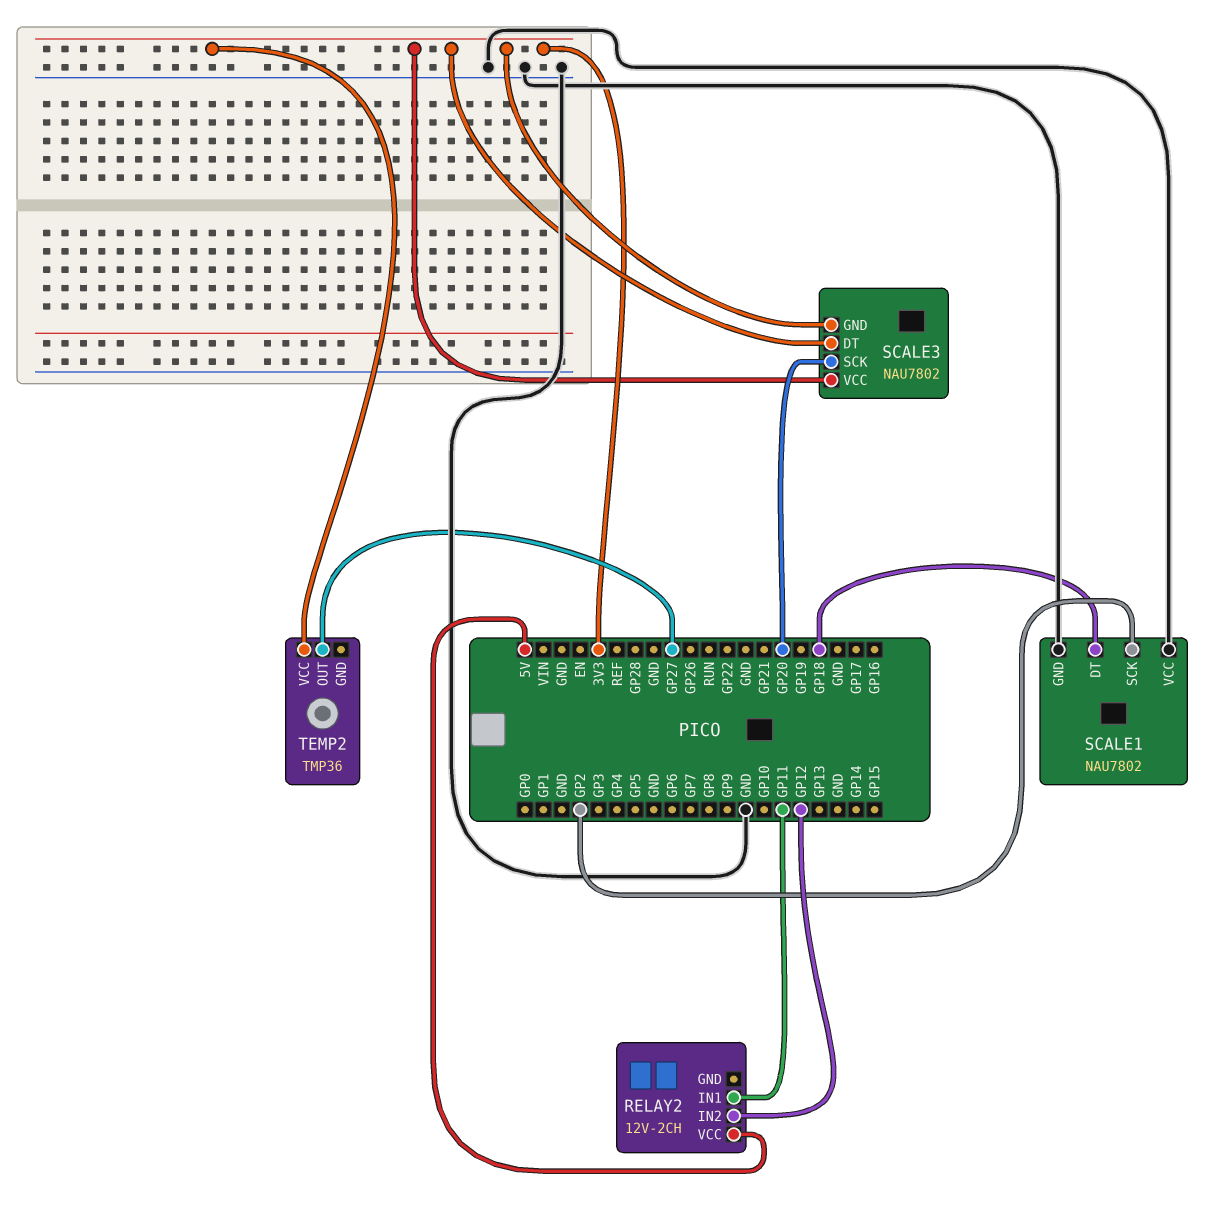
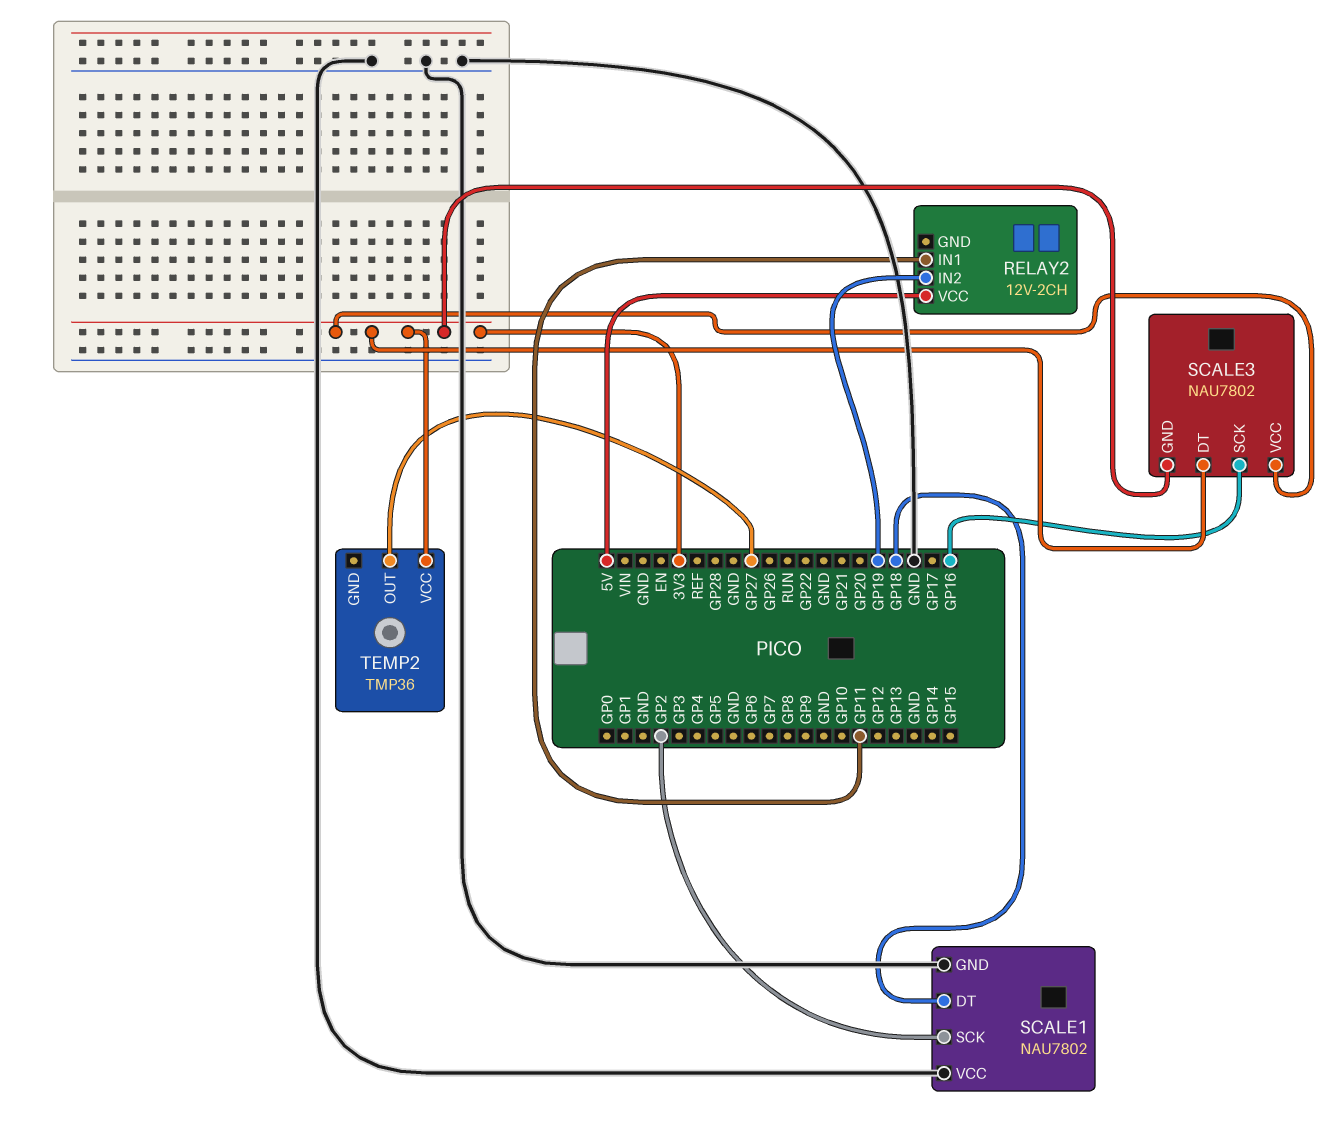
RELAY2 pin IN2: GP12 -> GP19
SCALE3 pin SCK: GP20 -> GP16

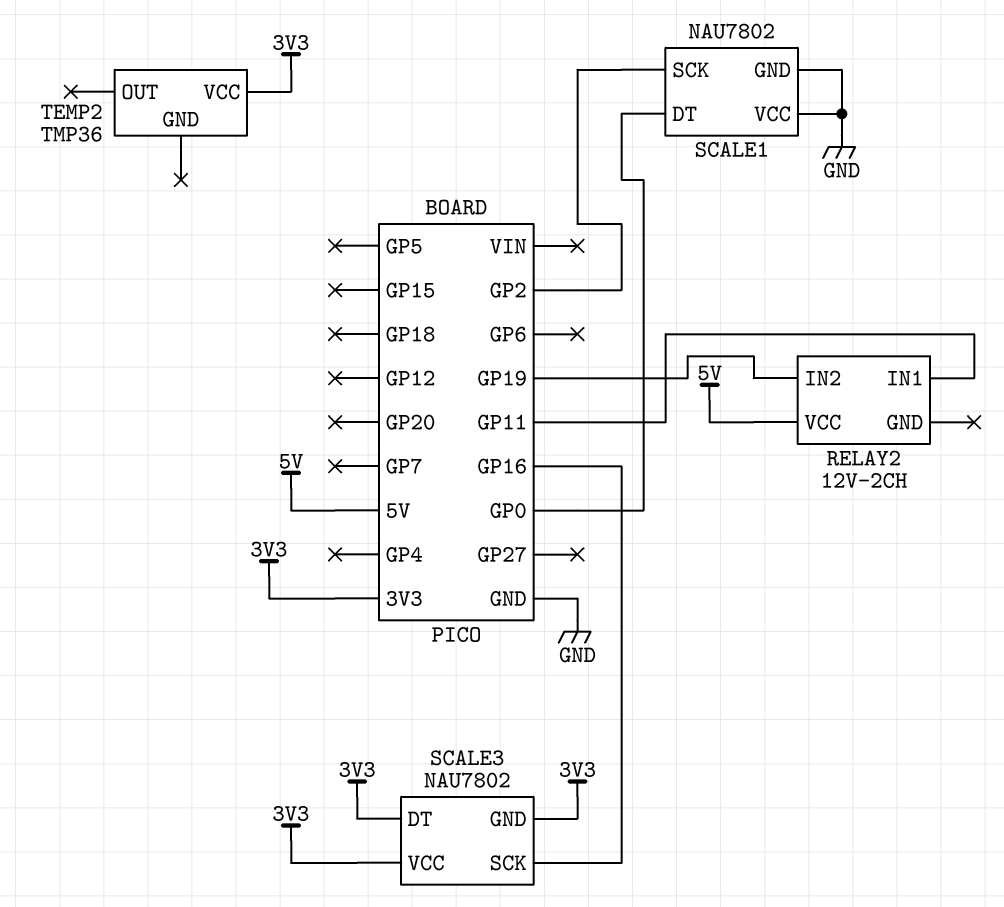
SCALE1 pin DT: GP18 -> GP0
TEMP2 pin OUT: GP27 -> none

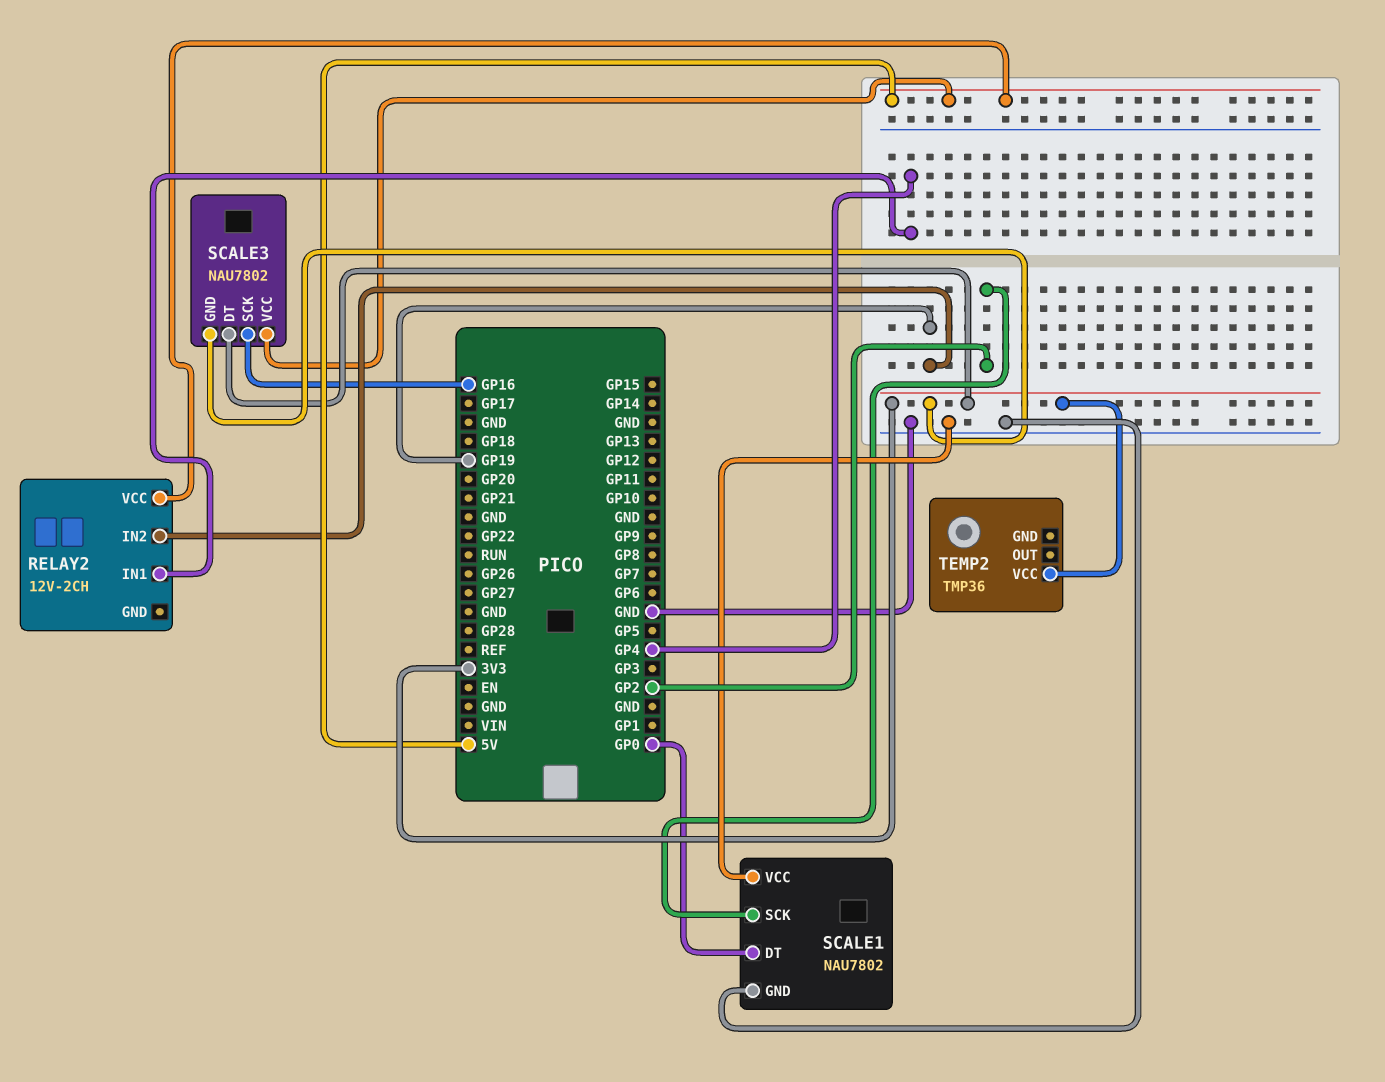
RELAY2 pin IN1: GP11 -> GP4
SCALE3 pin VCC: 3V3 -> 5V

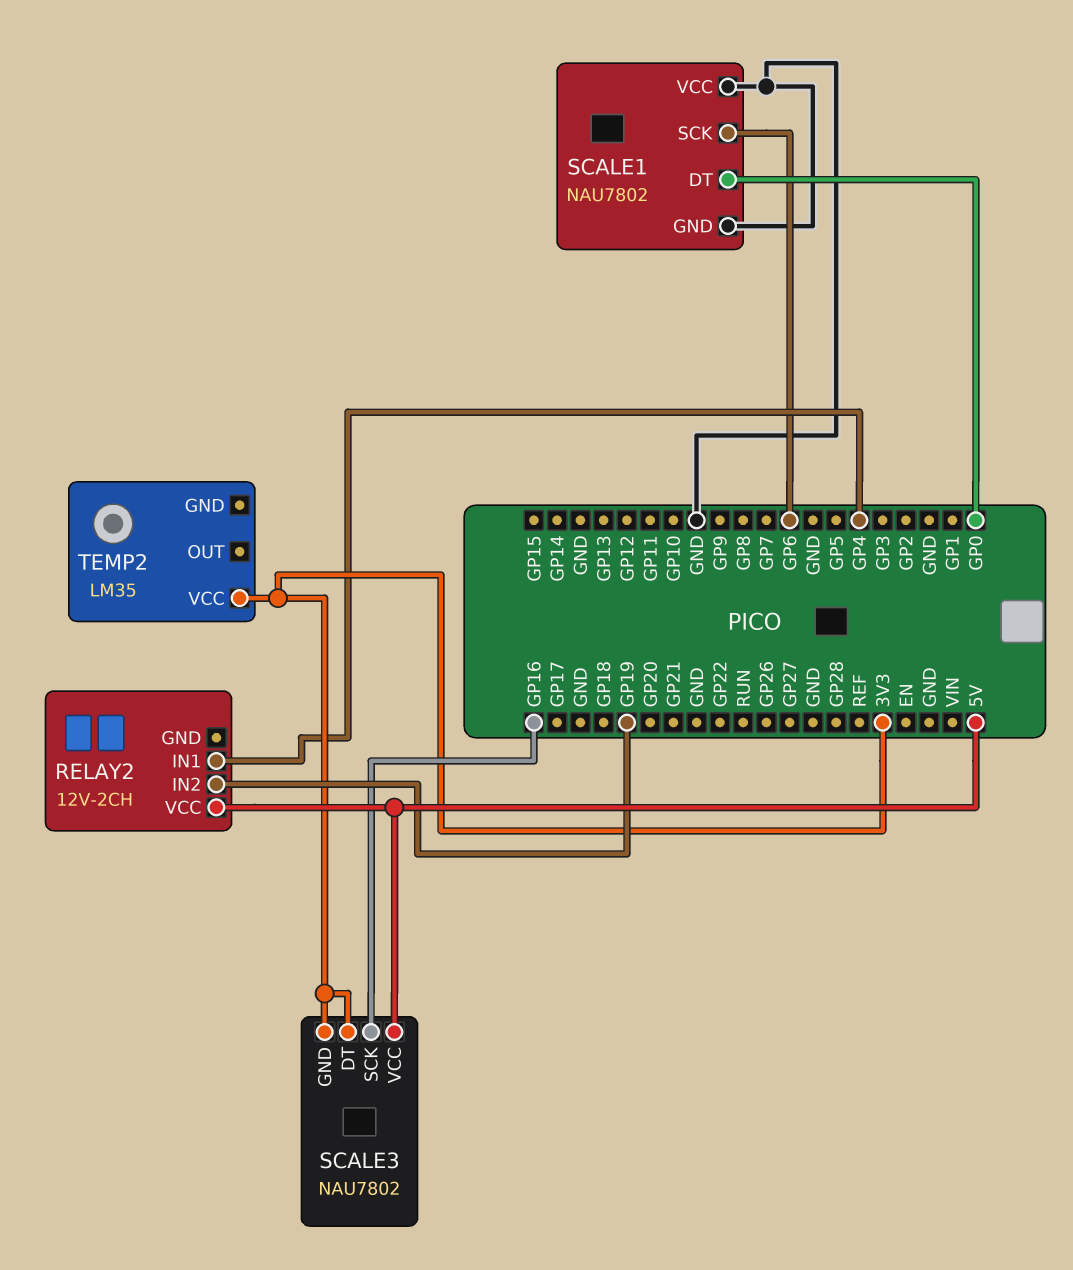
SCALE1 pin SCK: GP2 -> GP6
TEMP2: TMP36 -> LM35

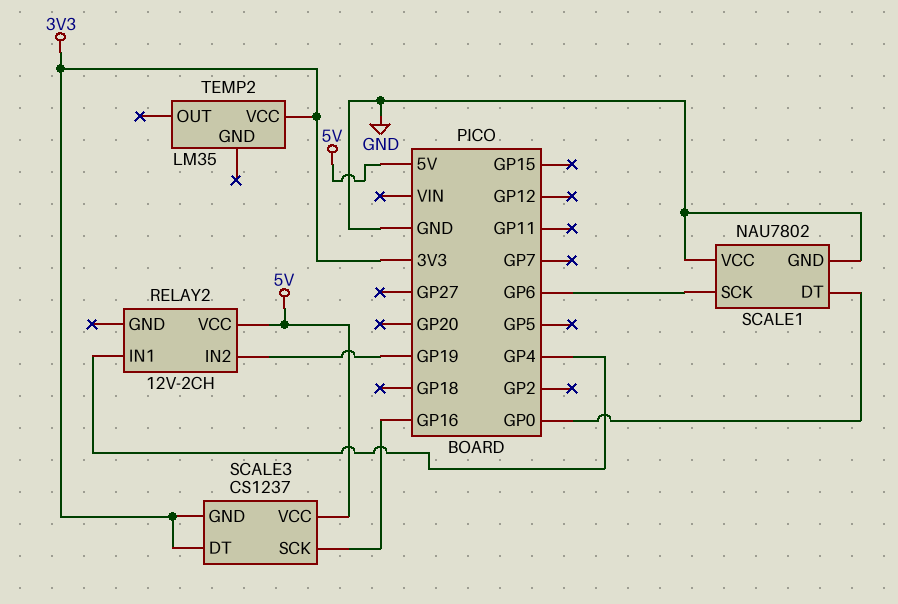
SCALE3: NAU7802 -> CS1237

